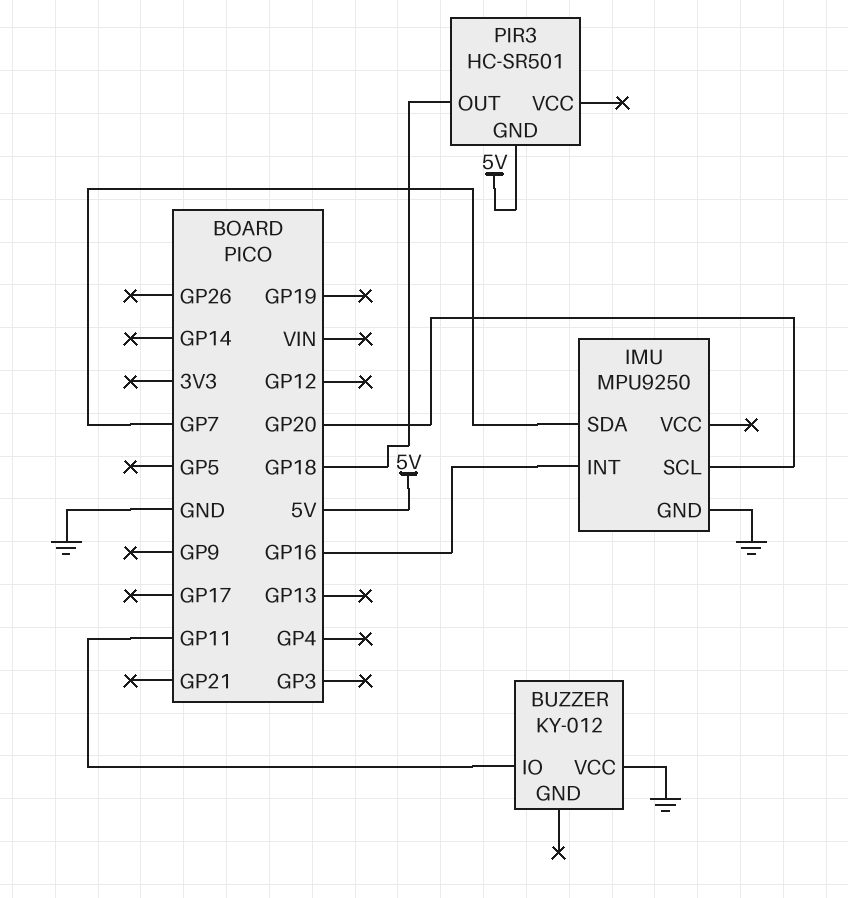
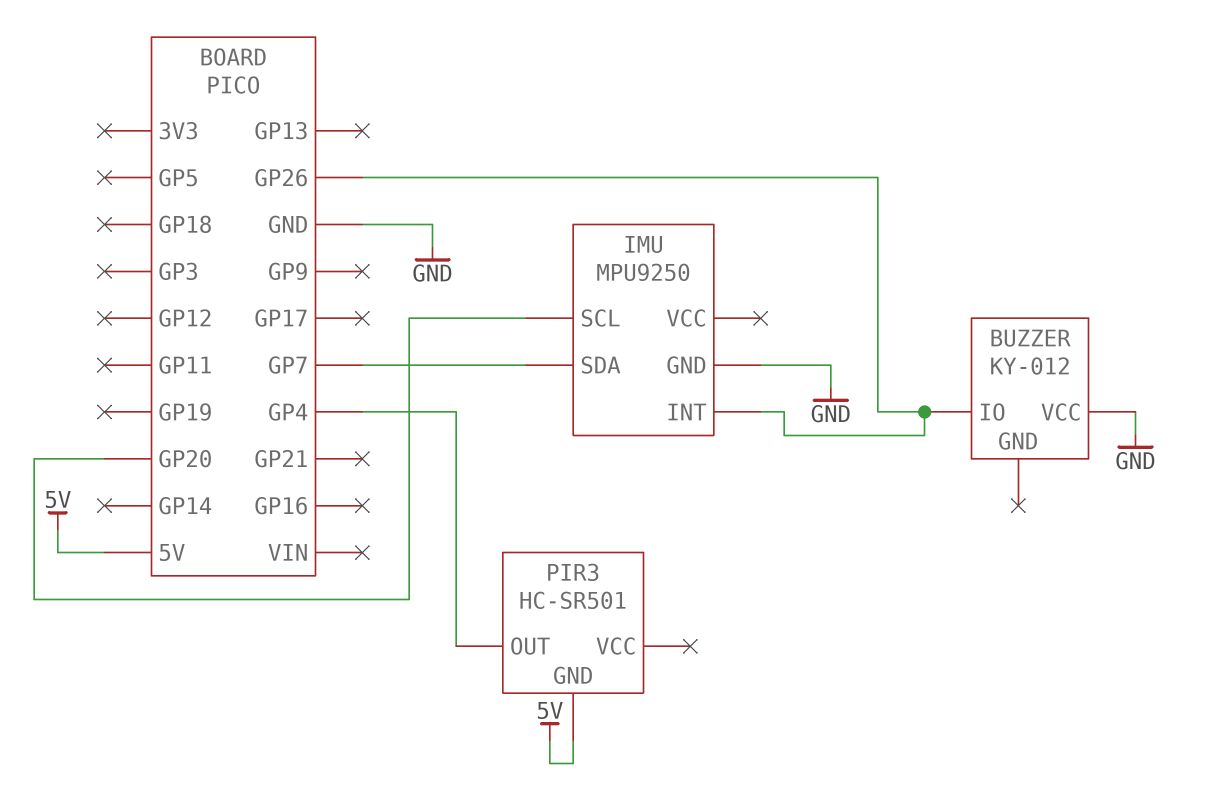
BUZZER pin IO: GP11 -> GP26
IMU pin INT: GP16 -> GP26
PIR3 pin OUT: GP18 -> GP4

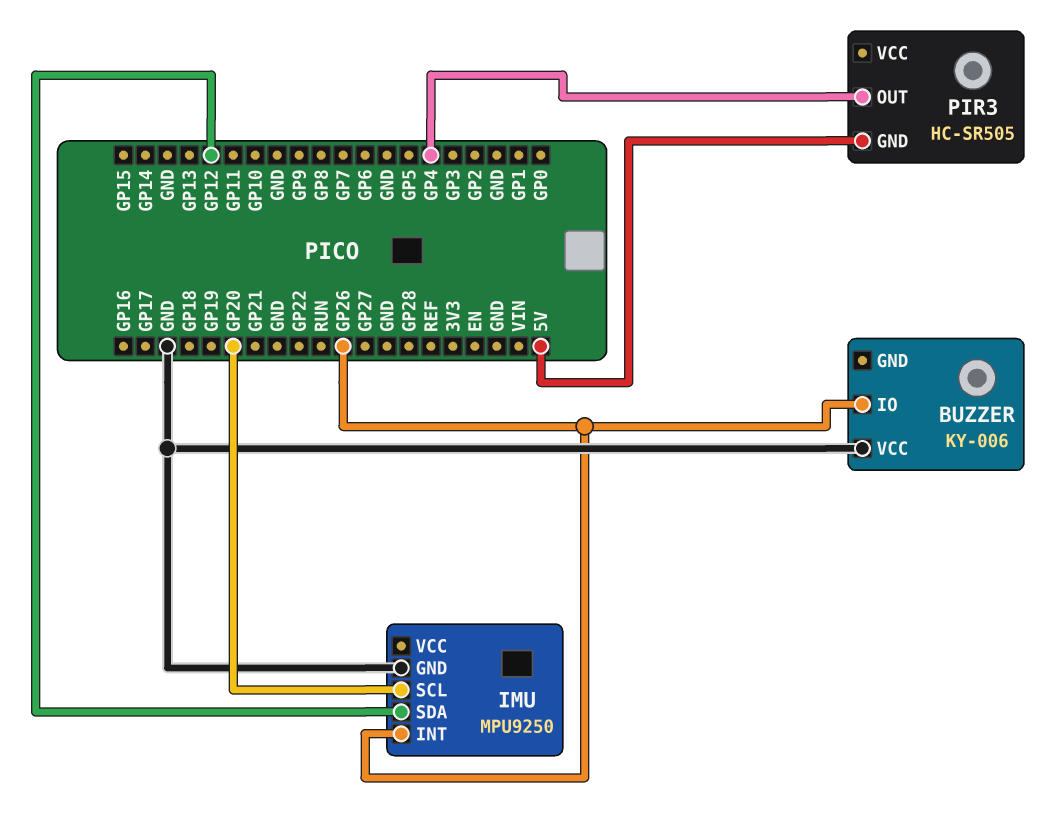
BUZZER: KY-012 -> KY-006
IMU pin SDA: GP7 -> GP12
PIR3: HC-SR501 -> HC-SR505

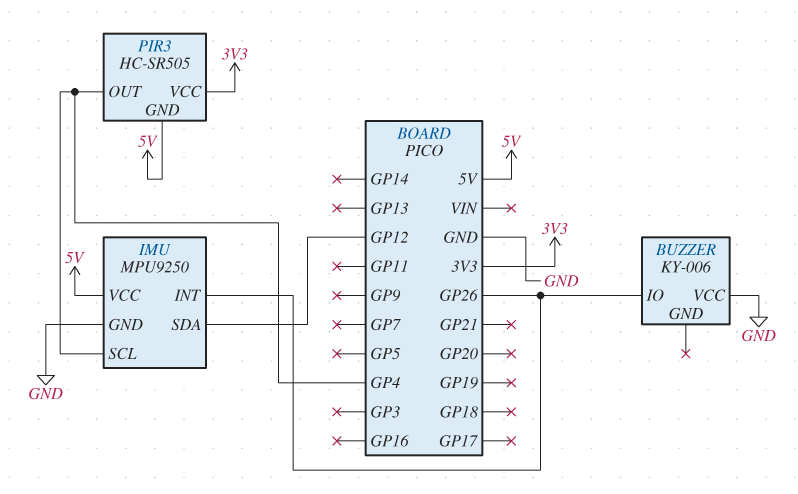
IMU pin SCL: GP20 -> GP4
IMU pin VCC: none -> 5V
PIR3 pin VCC: none -> 3V3

